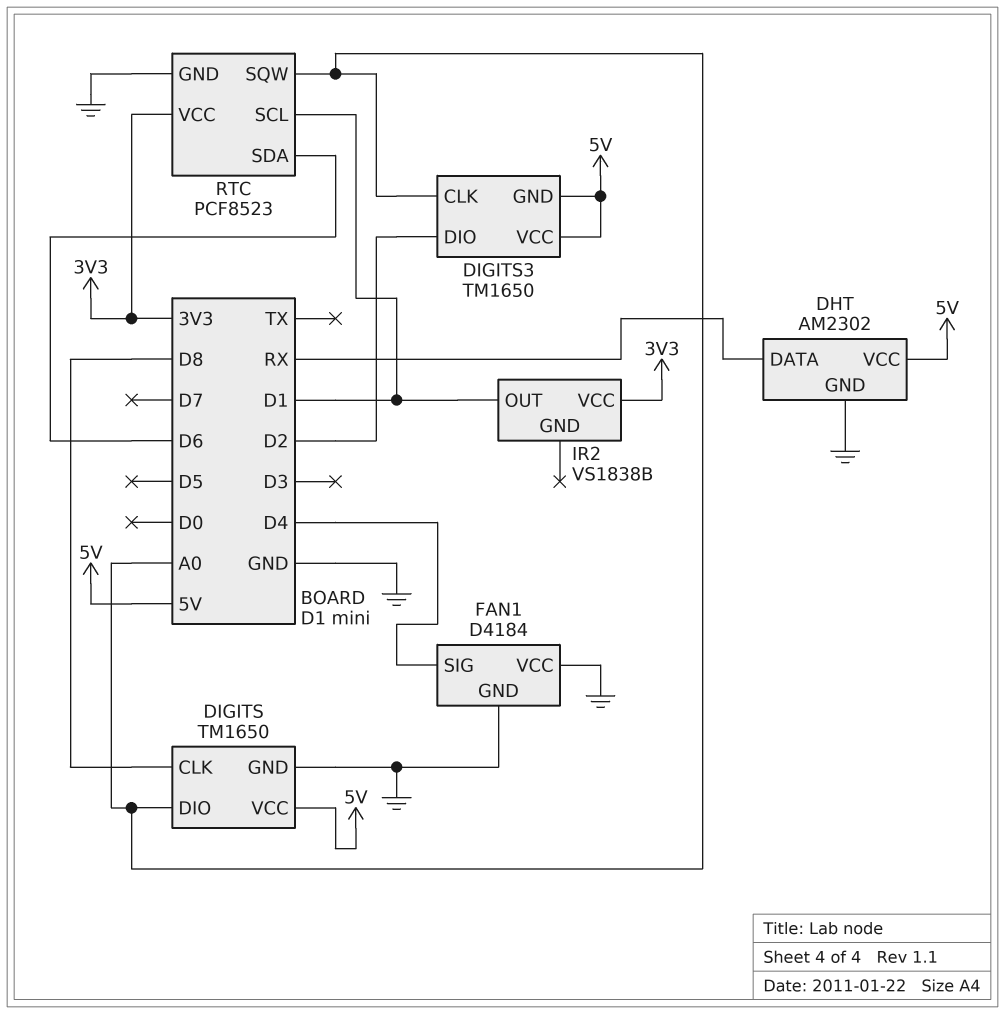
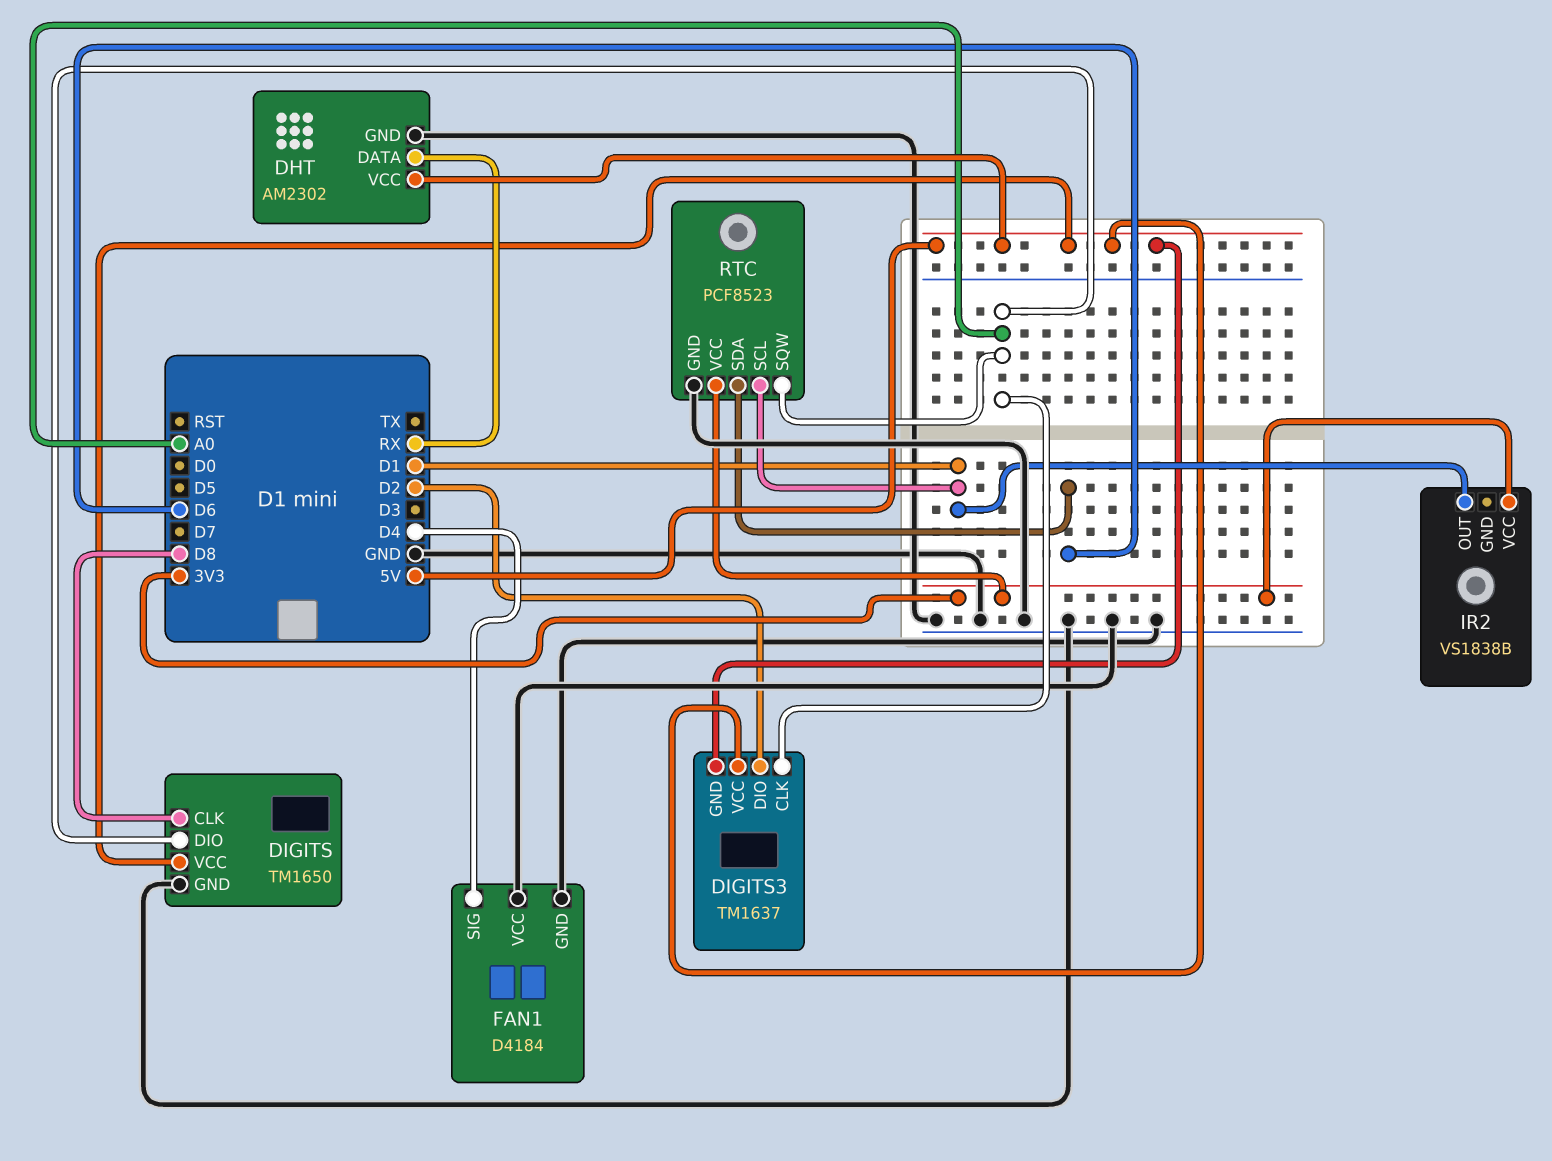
DIGITS3: TM1650 -> TM1637

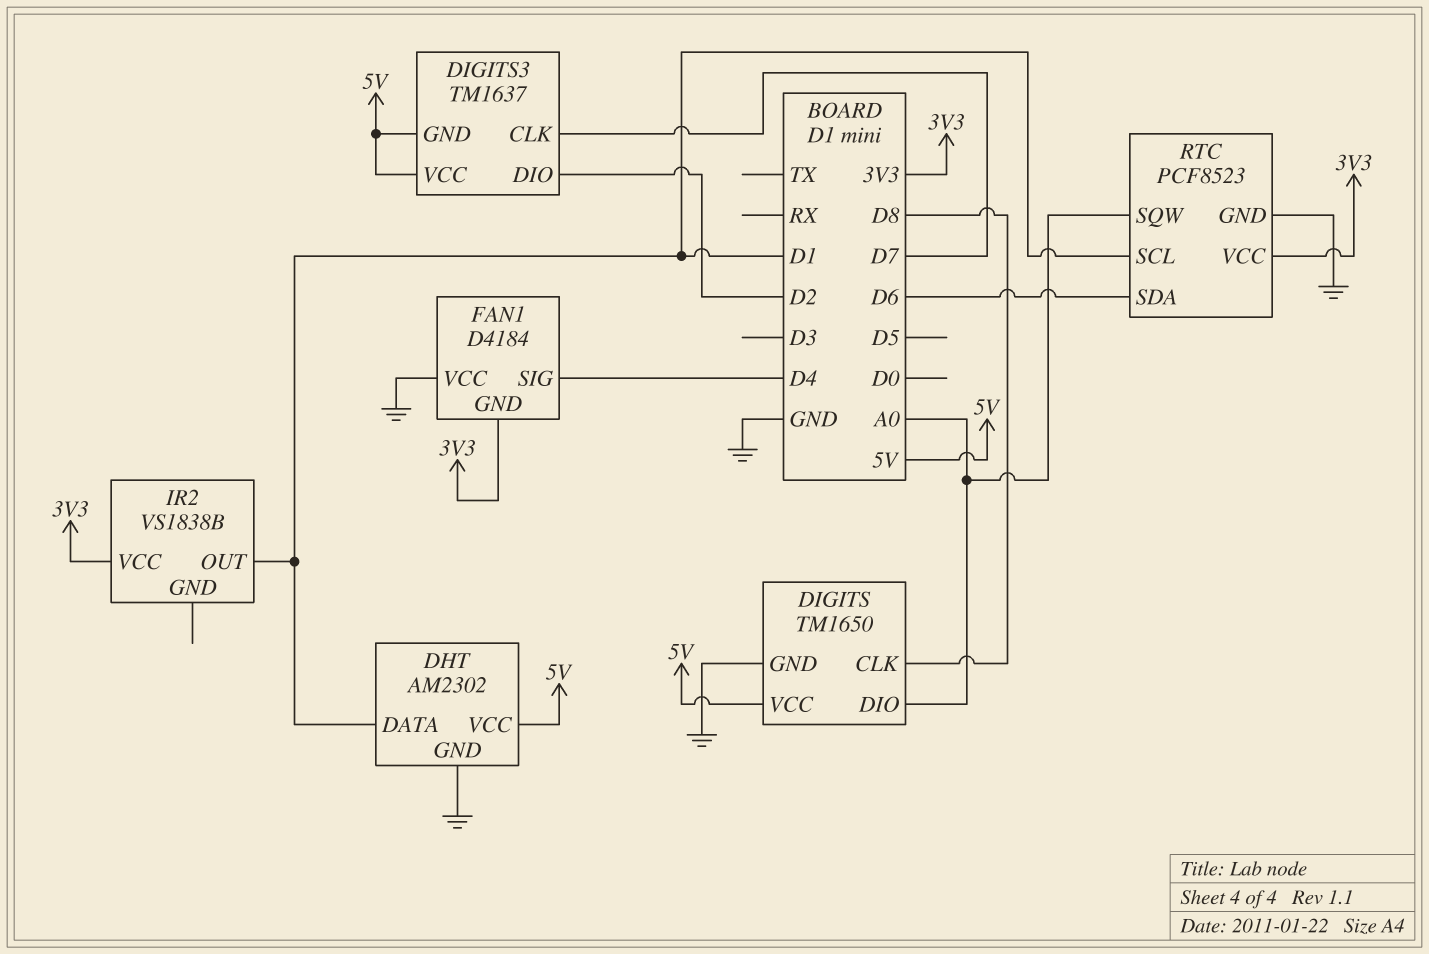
DHT pin DATA: RX -> D1
DIGITS3 pin CLK: A0 -> D7
FAN1 pin GND: GND -> 3V3

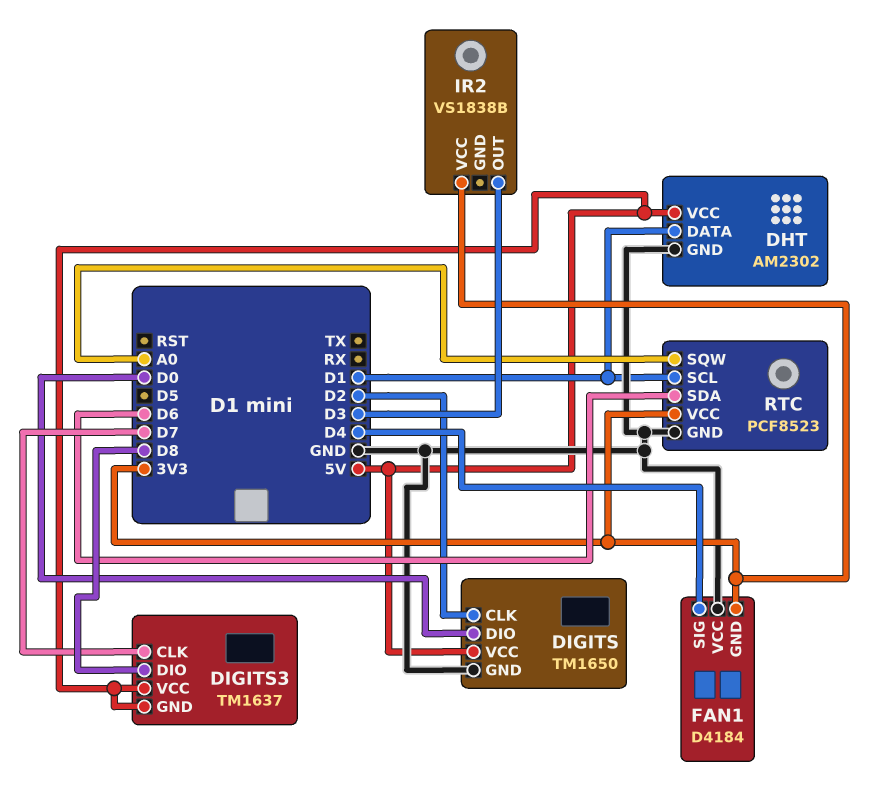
DIGITS pin CLK: D8 -> D2
DIGITS pin DIO: A0 -> D0
DIGITS3 pin DIO: D2 -> D8
IR2 pin OUT: D1 -> D3

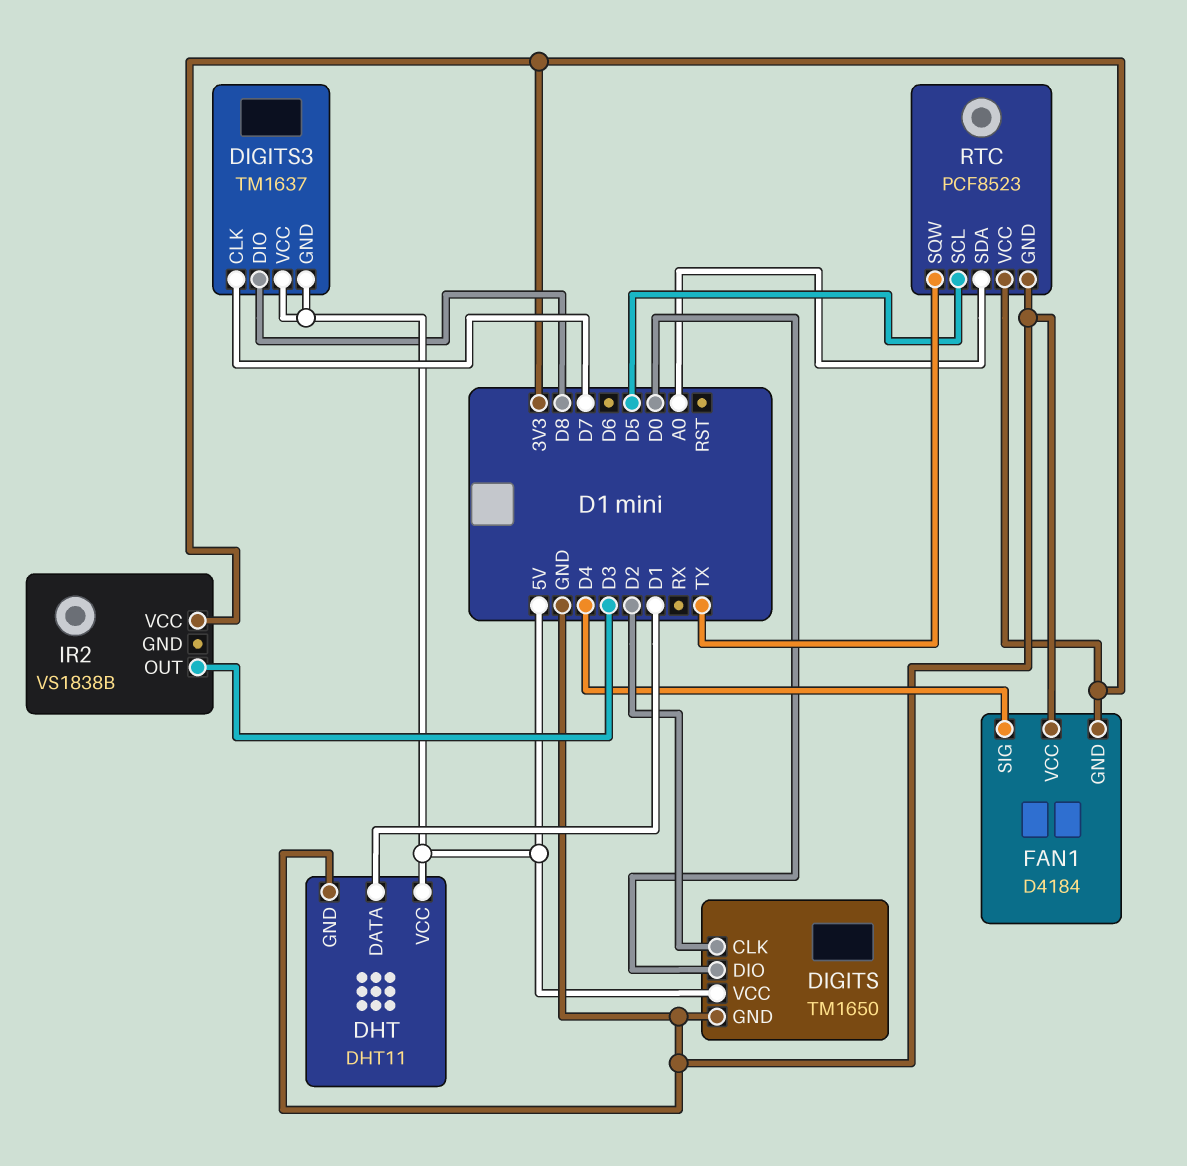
DHT: AM2302 -> DHT11
RTC pin SCL: D1 -> D5
RTC pin SDA: D6 -> A0
RTC pin SQW: A0 -> TX

